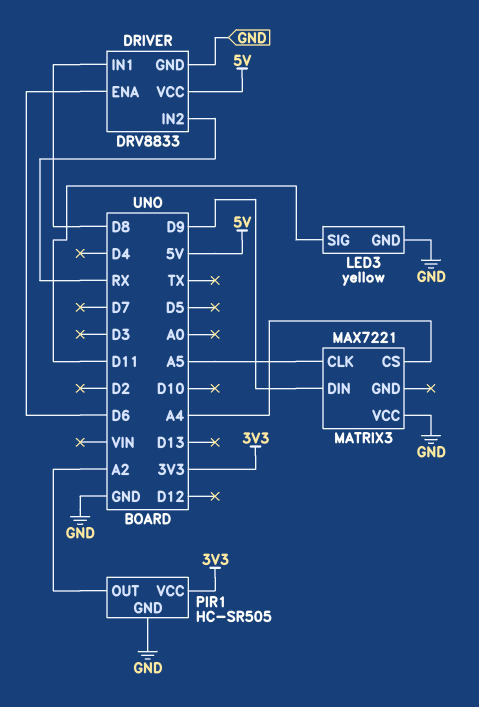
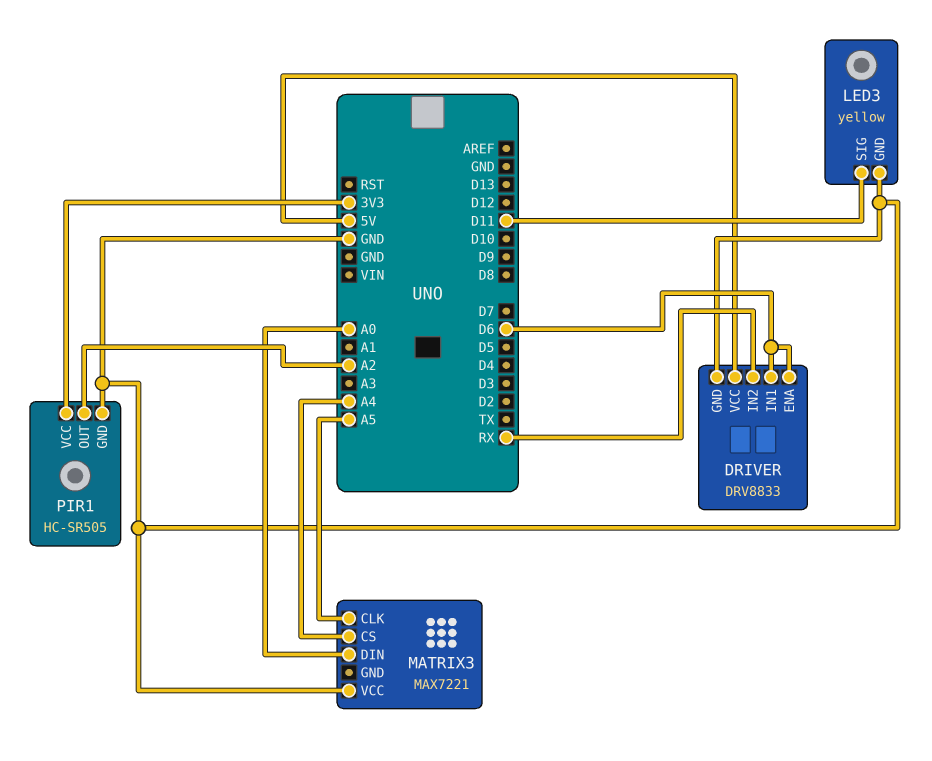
DRIVER pin IN1: D8 -> D6
MATRIX3 pin DIN: D9 -> A0

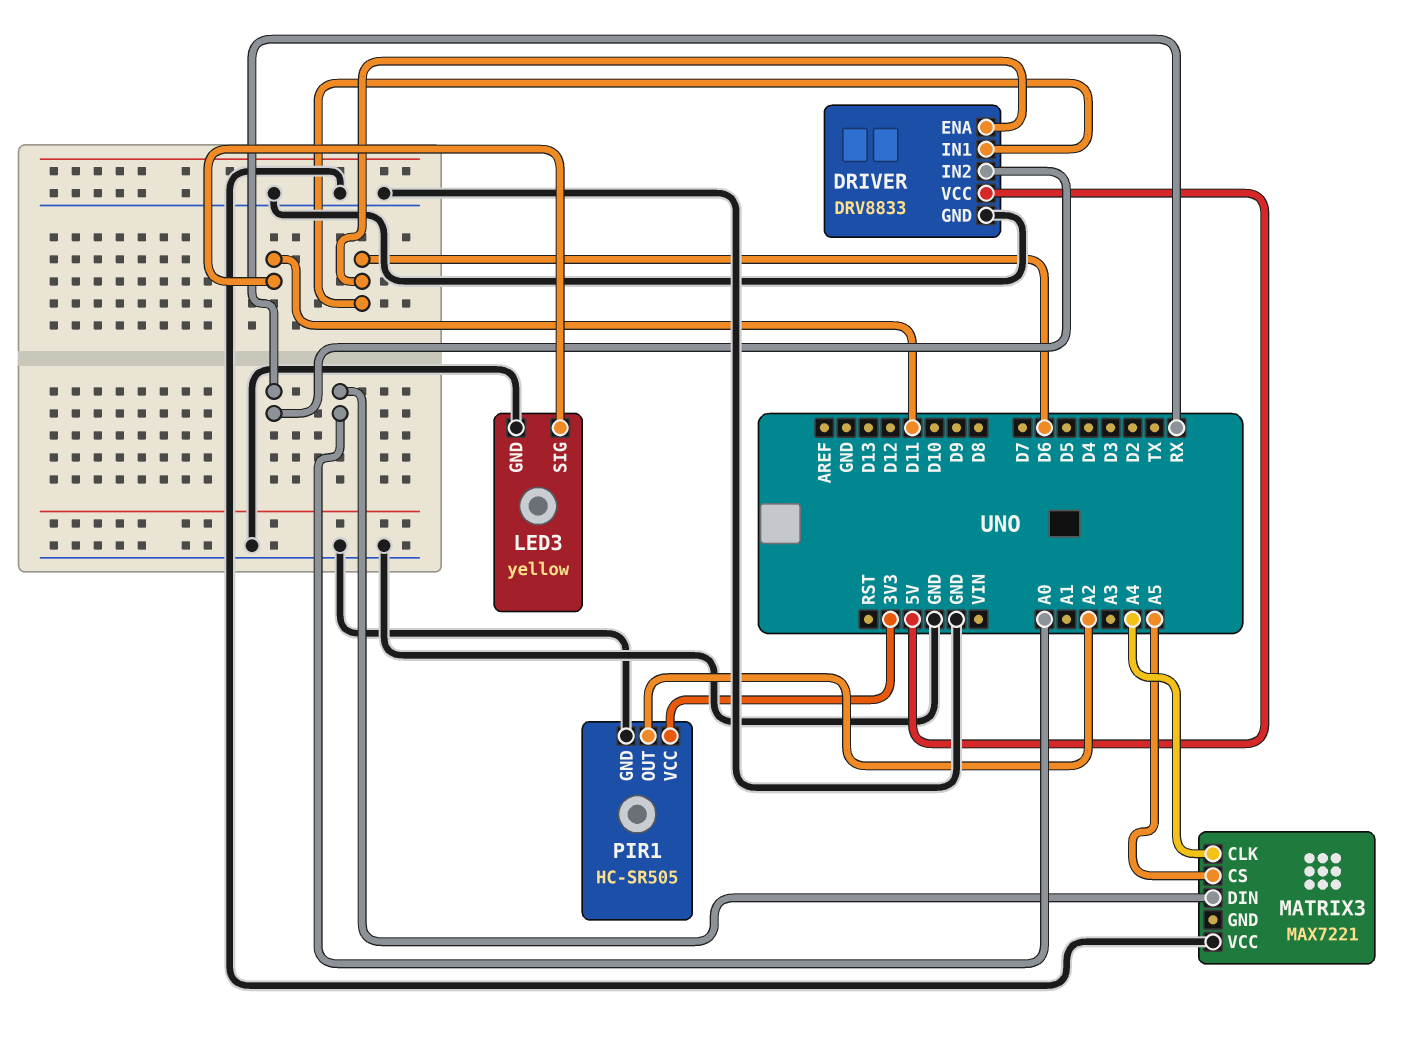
MATRIX3 pin CLK: A5 -> A4
MATRIX3 pin CS: A4 -> A5

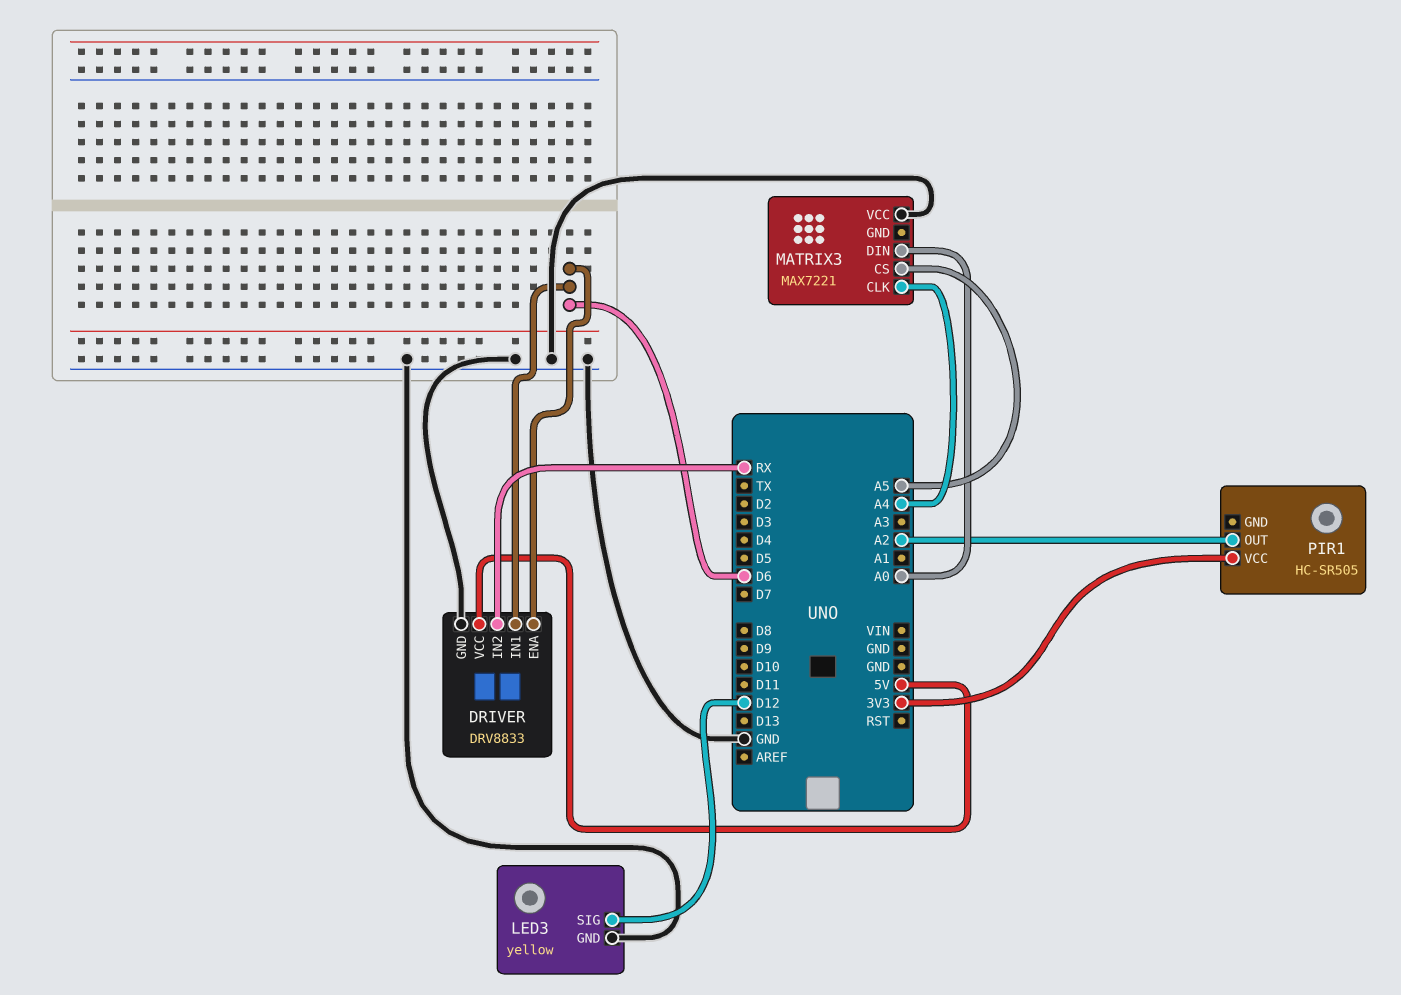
LED3 pin SIG: D11 -> D12
PIR1 pin GND: GND -> none

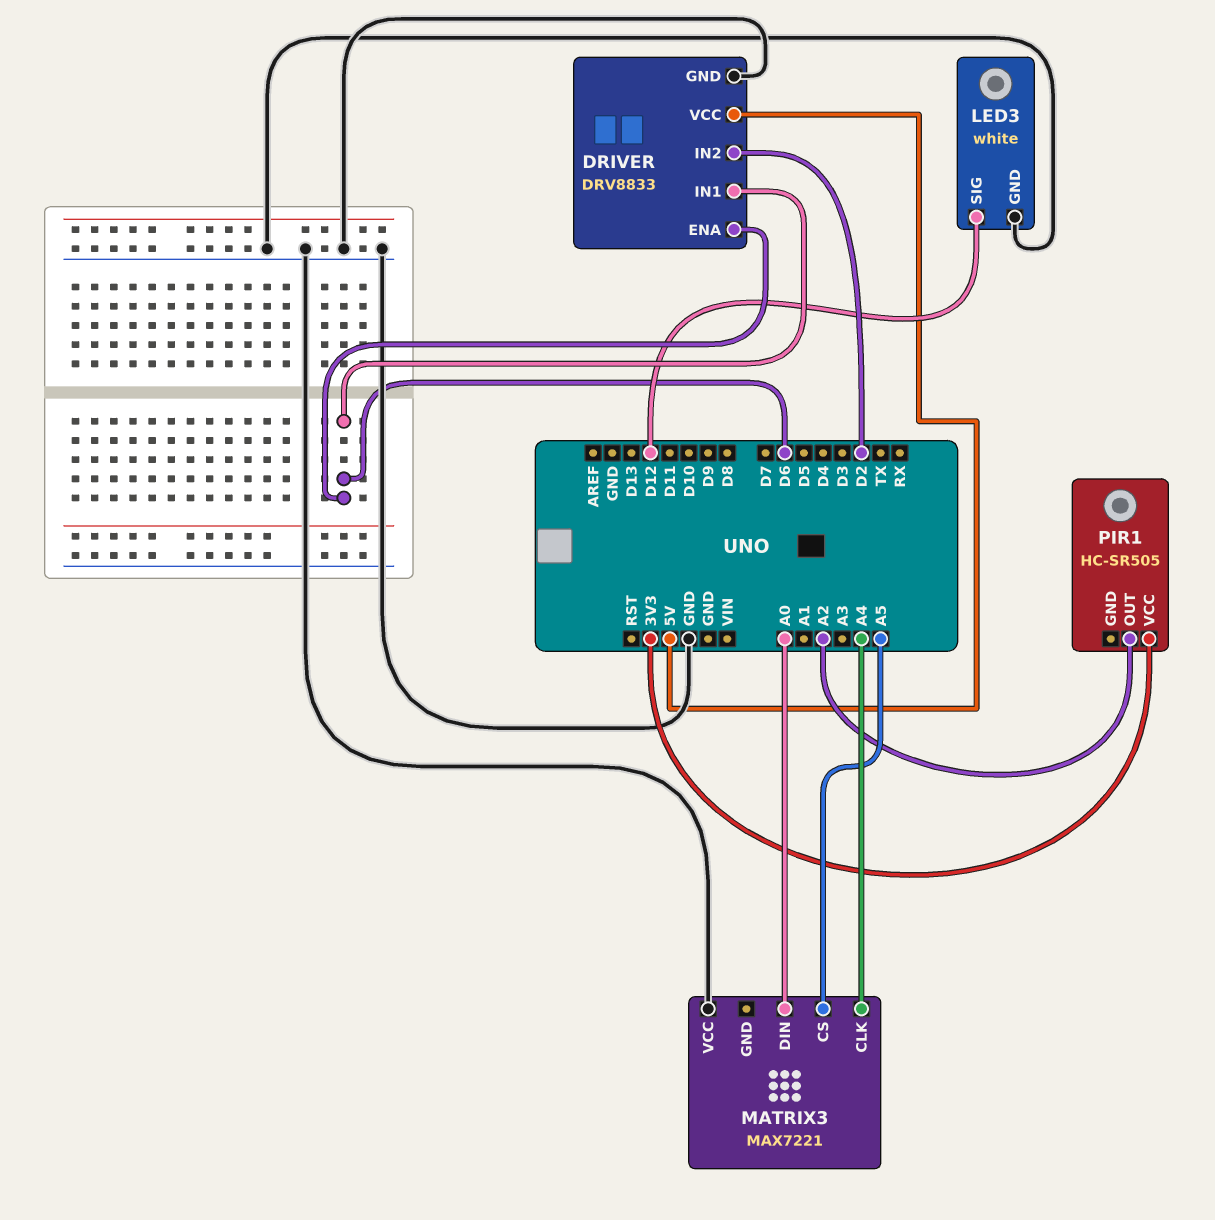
DRIVER pin IN2: RX -> D2
LED3: yellow -> white

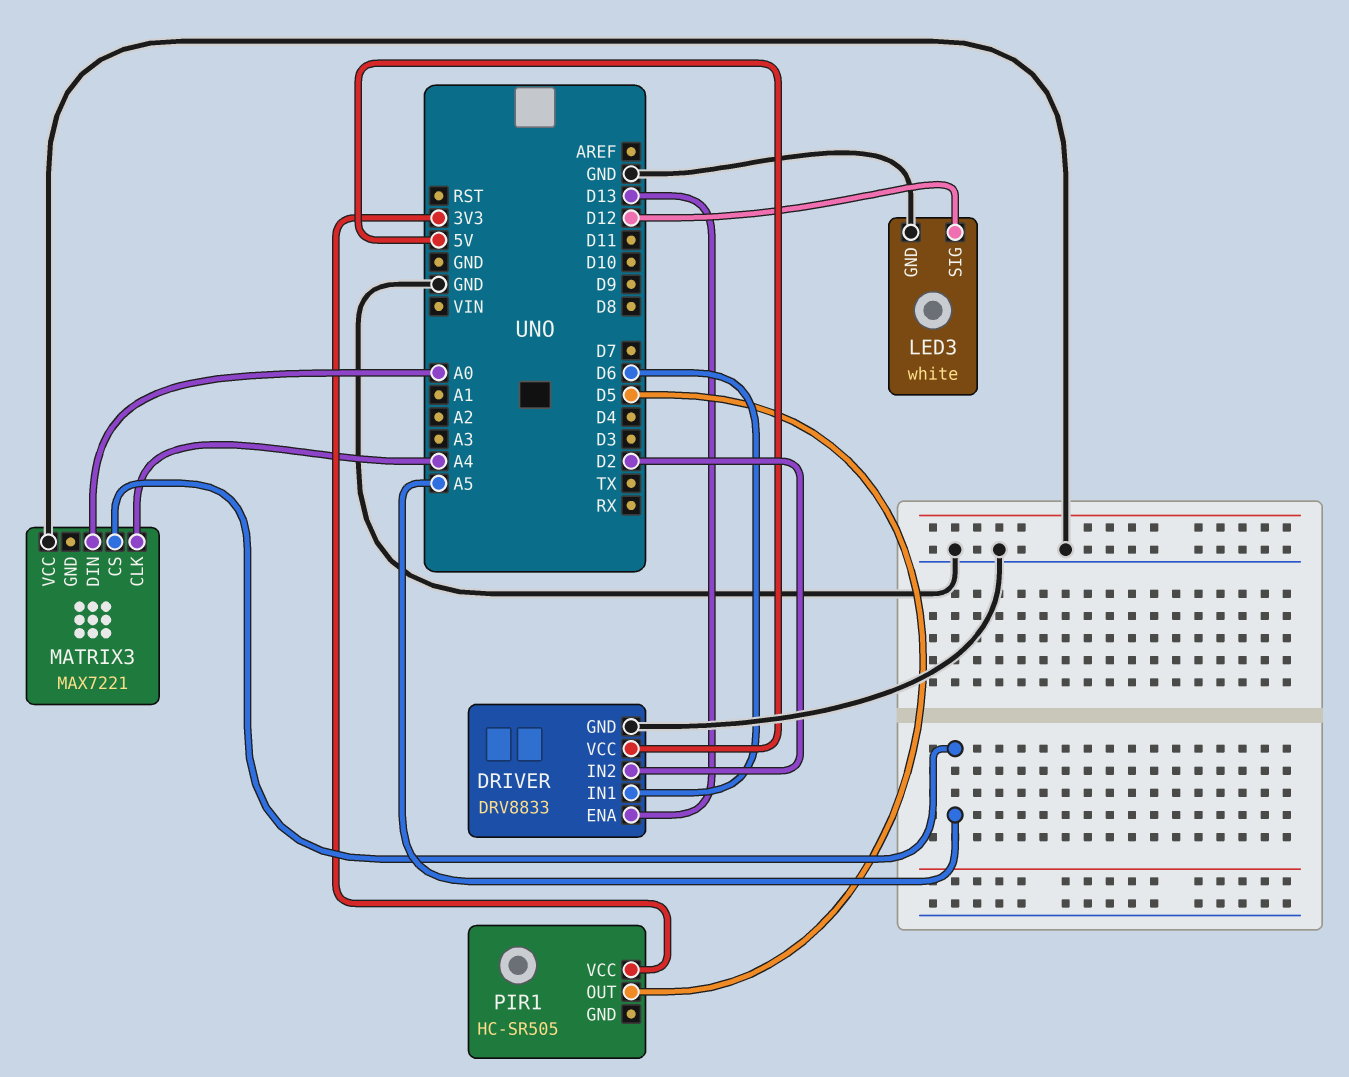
DRIVER pin ENA: D6 -> D13
PIR1 pin OUT: A2 -> D5

